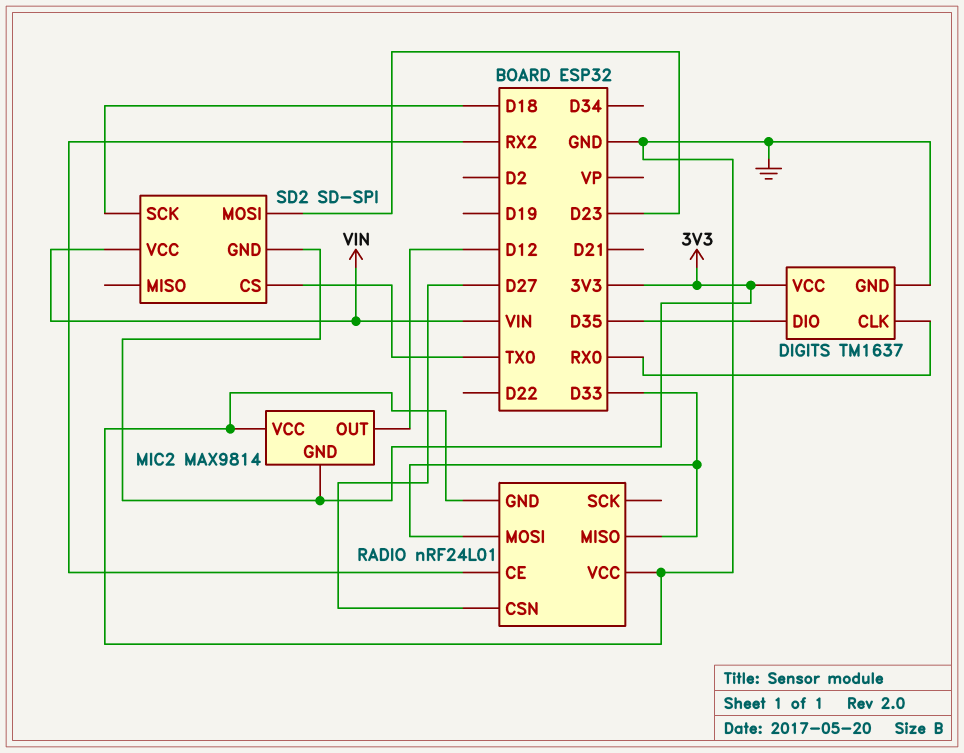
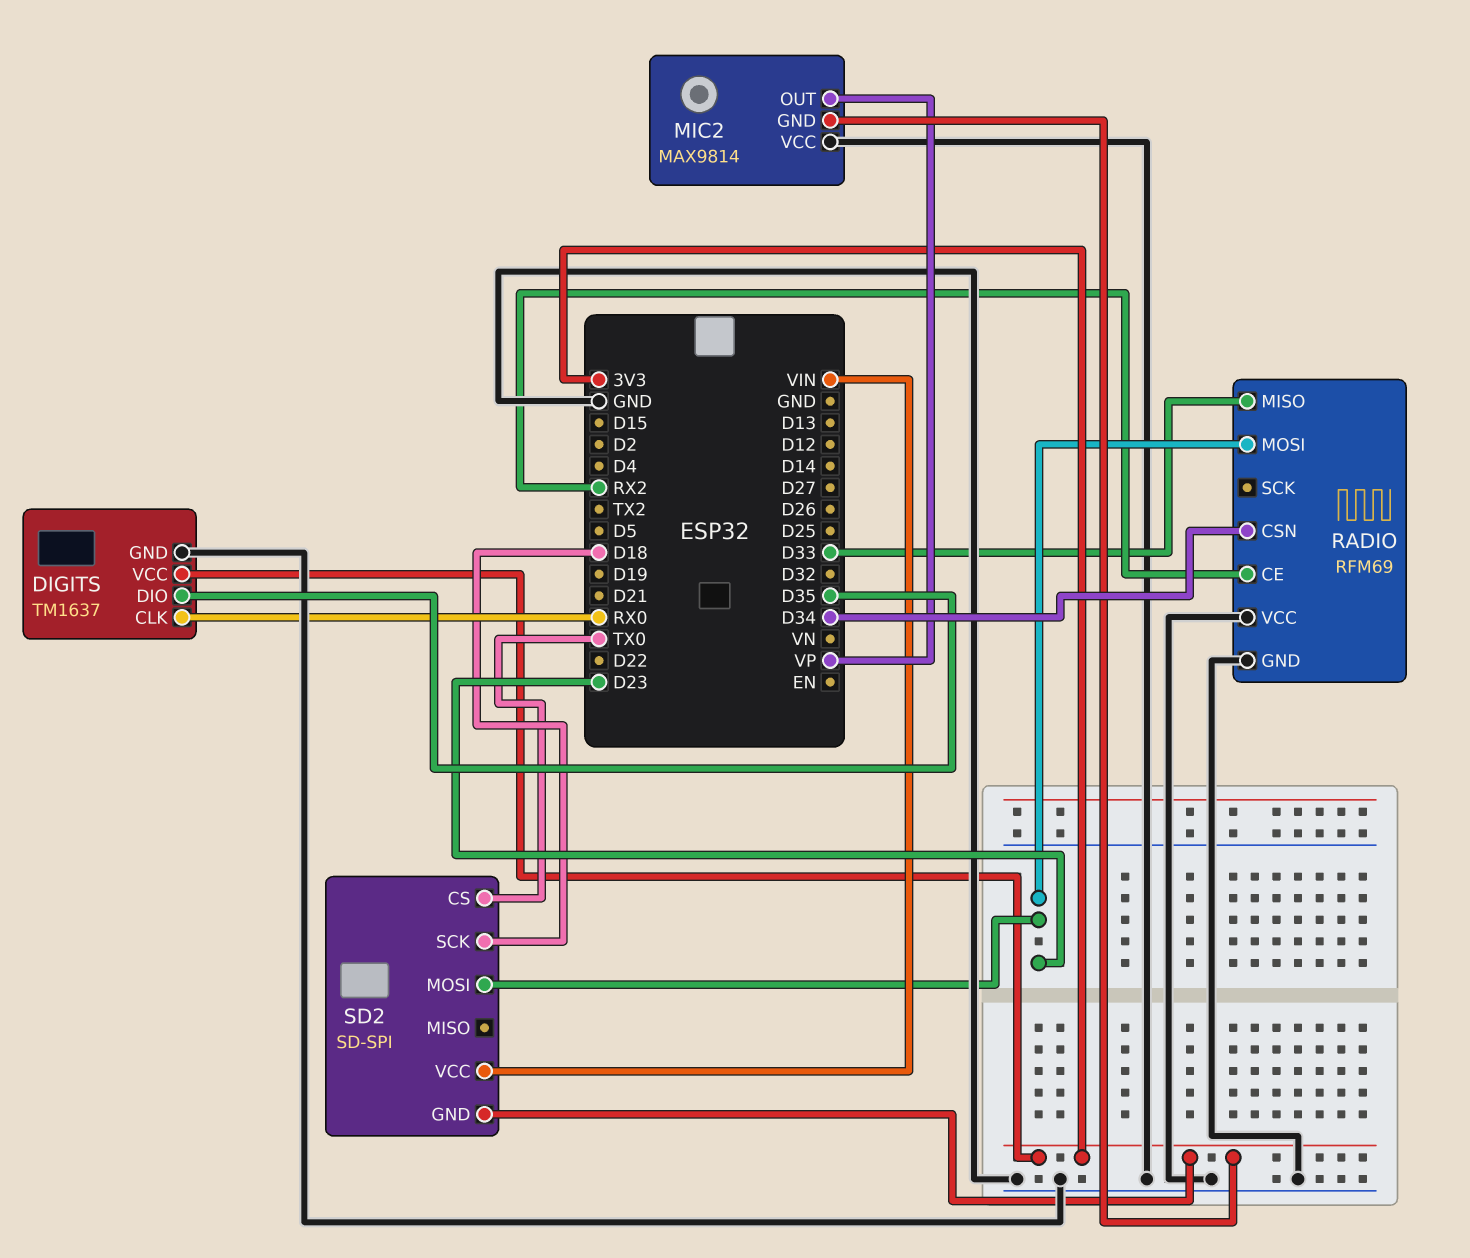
MIC2 pin OUT: D12 -> VP
RADIO: nRF24L01 -> RFM69
RADIO pin CSN: D27 -> D34
RADIO pin MOSI: D33 -> D23

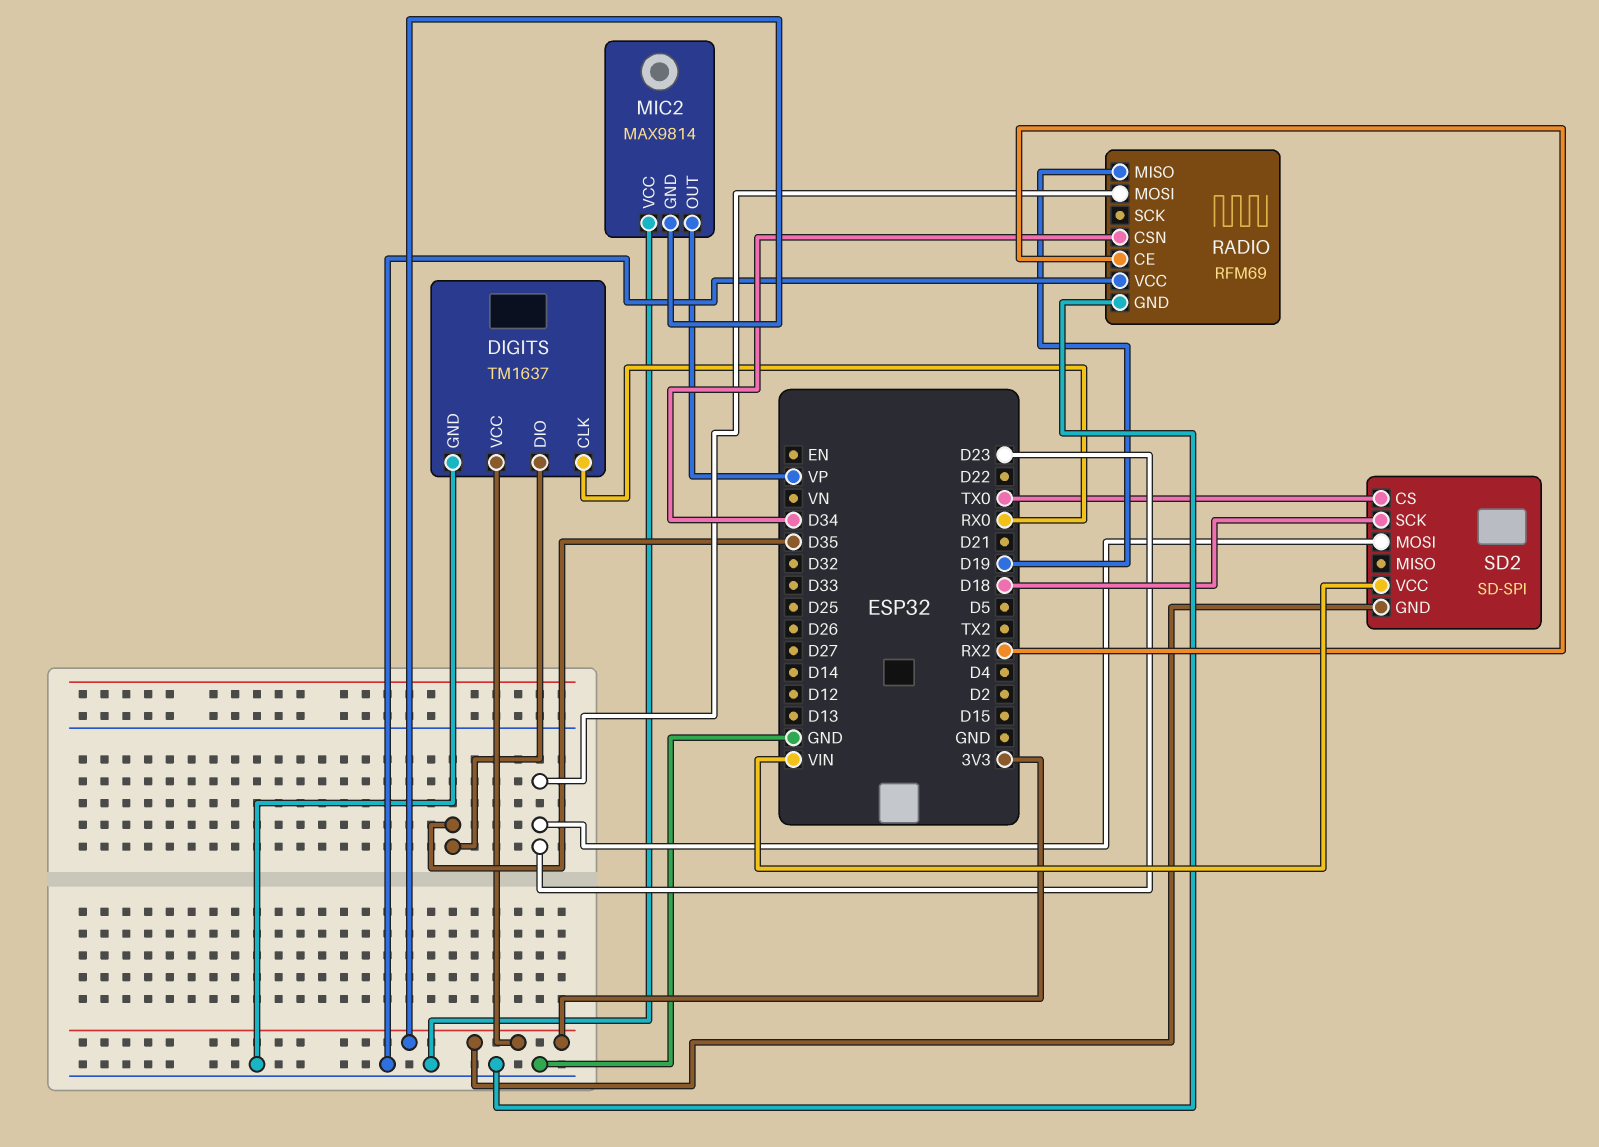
RADIO pin MISO: D33 -> D19

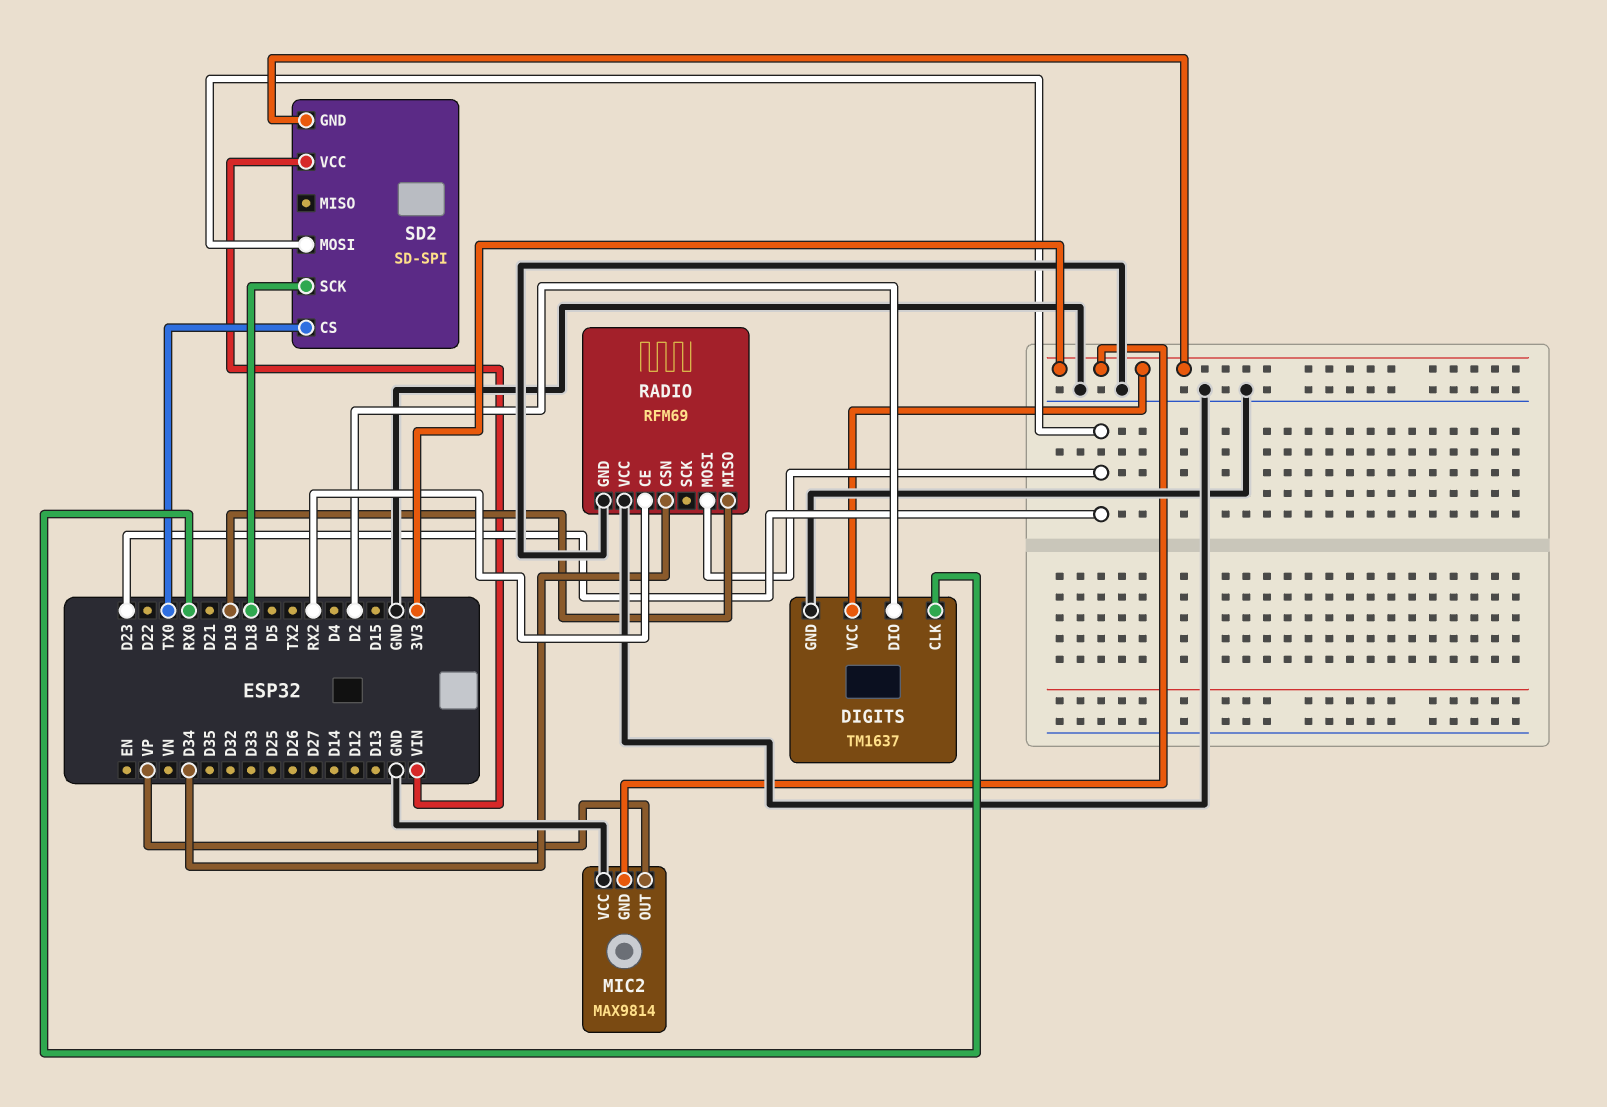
DIGITS pin DIO: D35 -> D2

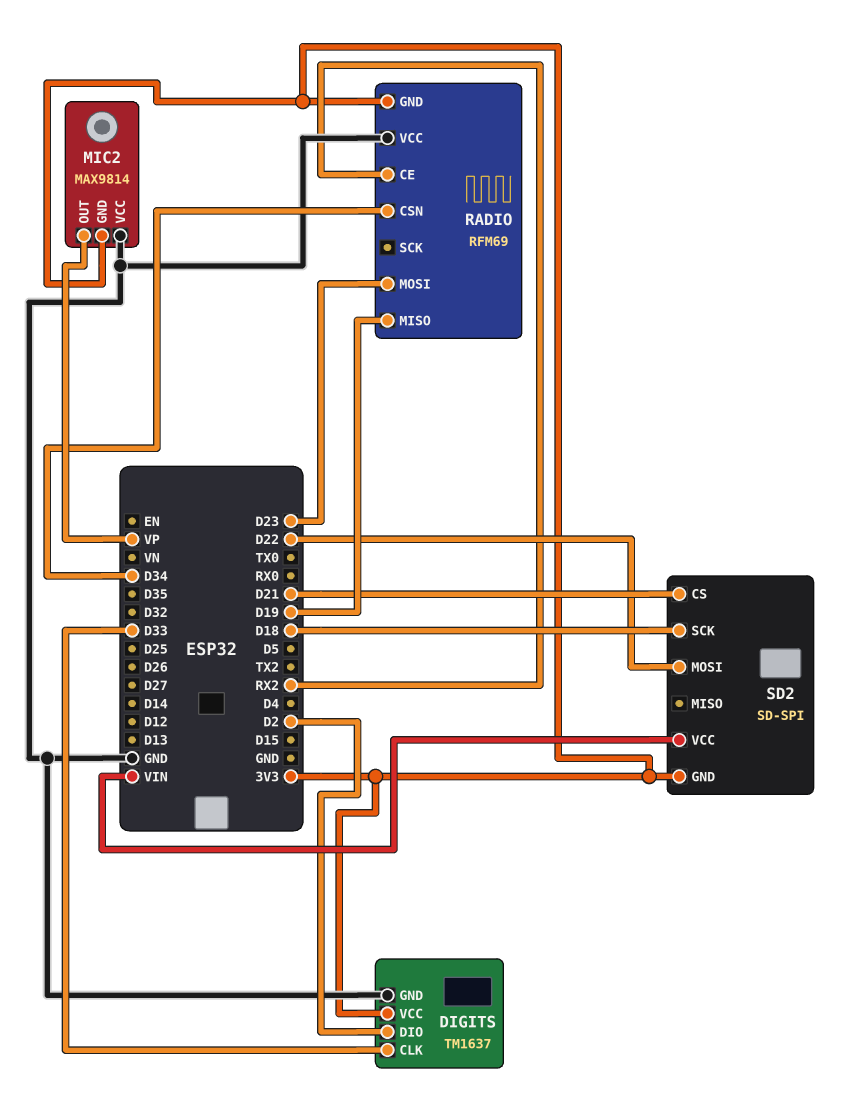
DIGITS pin CLK: RX0 -> D33
RADIO pin GND: GND -> 3V3
SD2 pin CS: TX0 -> D21
SD2 pin MOSI: D23 -> D22

